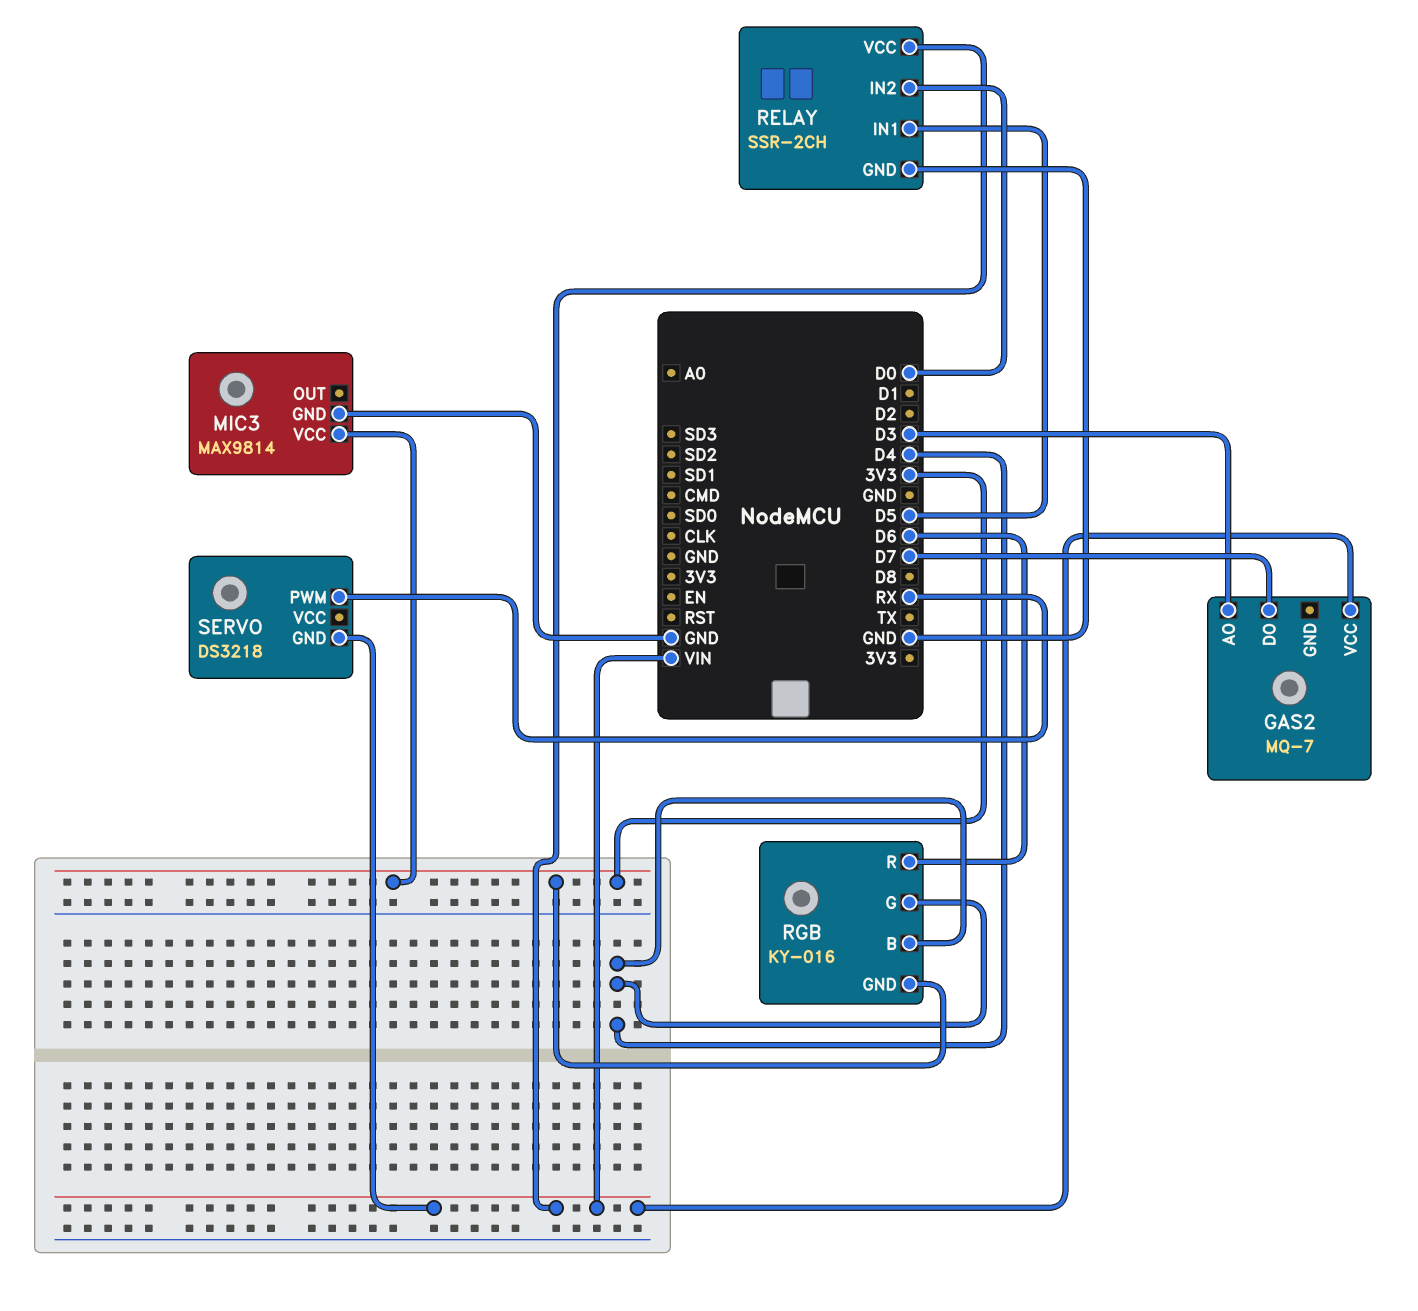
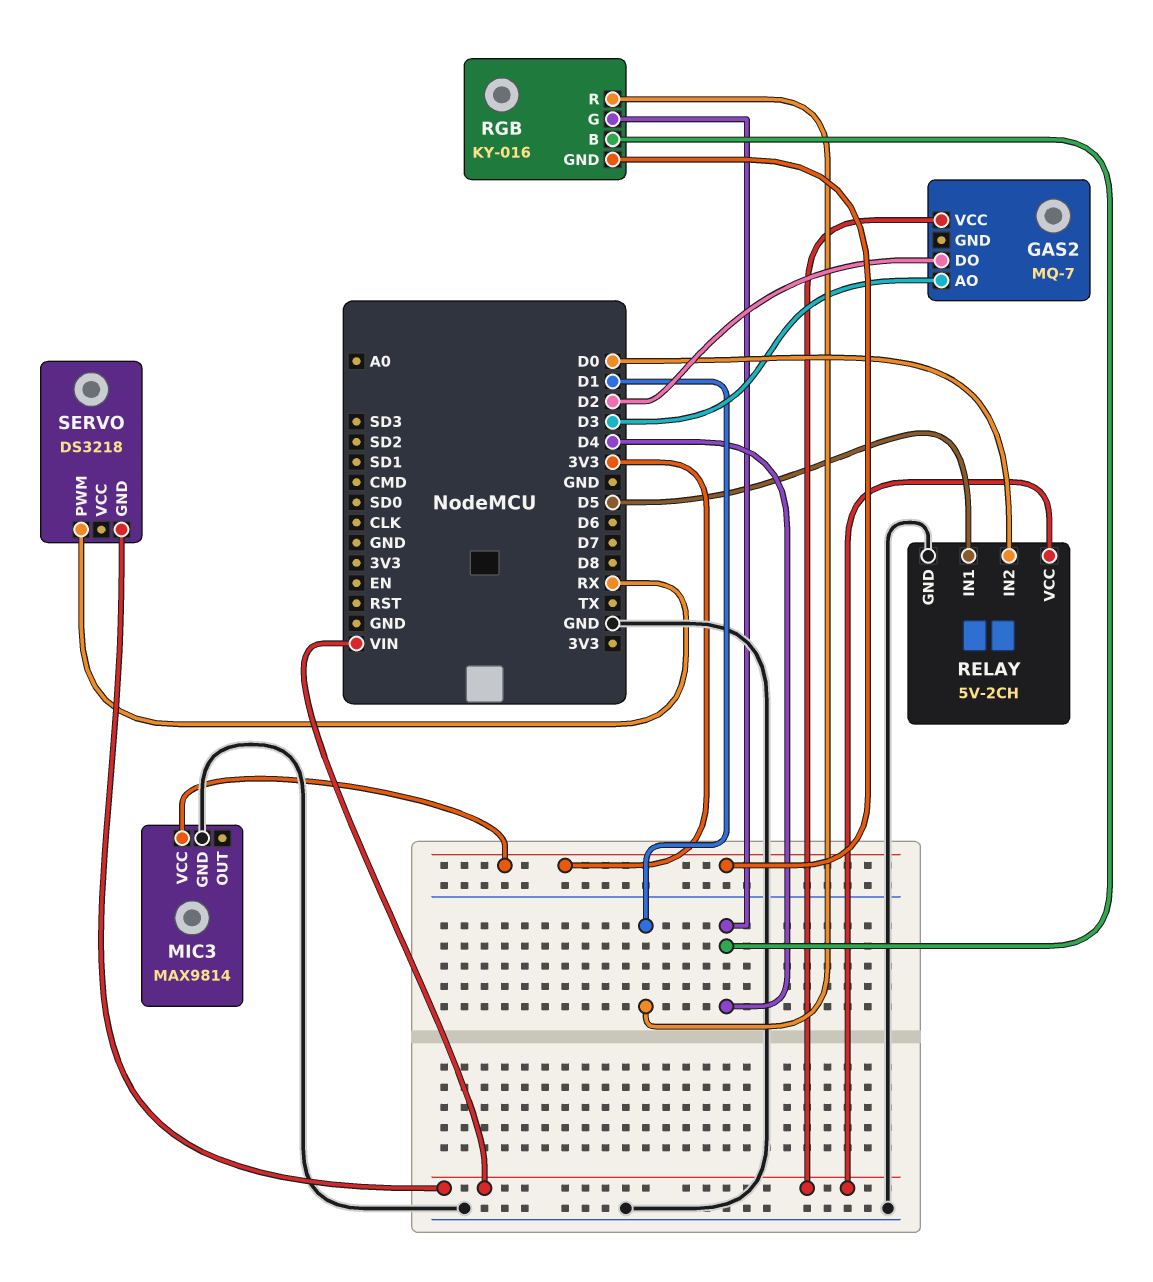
GAS2 pin DO: D7 -> D2
RELAY: SSR-2CH -> 5V-2CH
RGB pin R: D6 -> D1

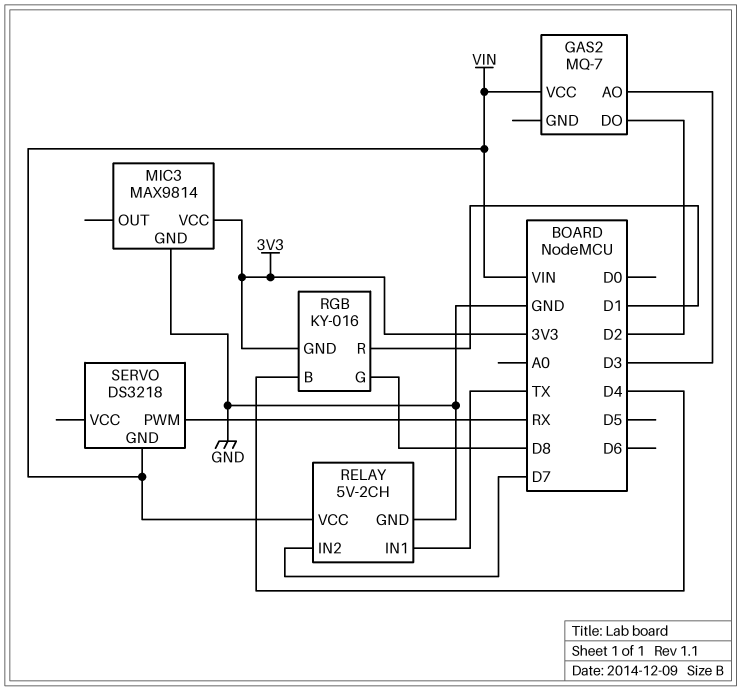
RELAY pin IN1: D5 -> TX
RELAY pin IN2: D0 -> D7
RGB pin G: D4 -> D8

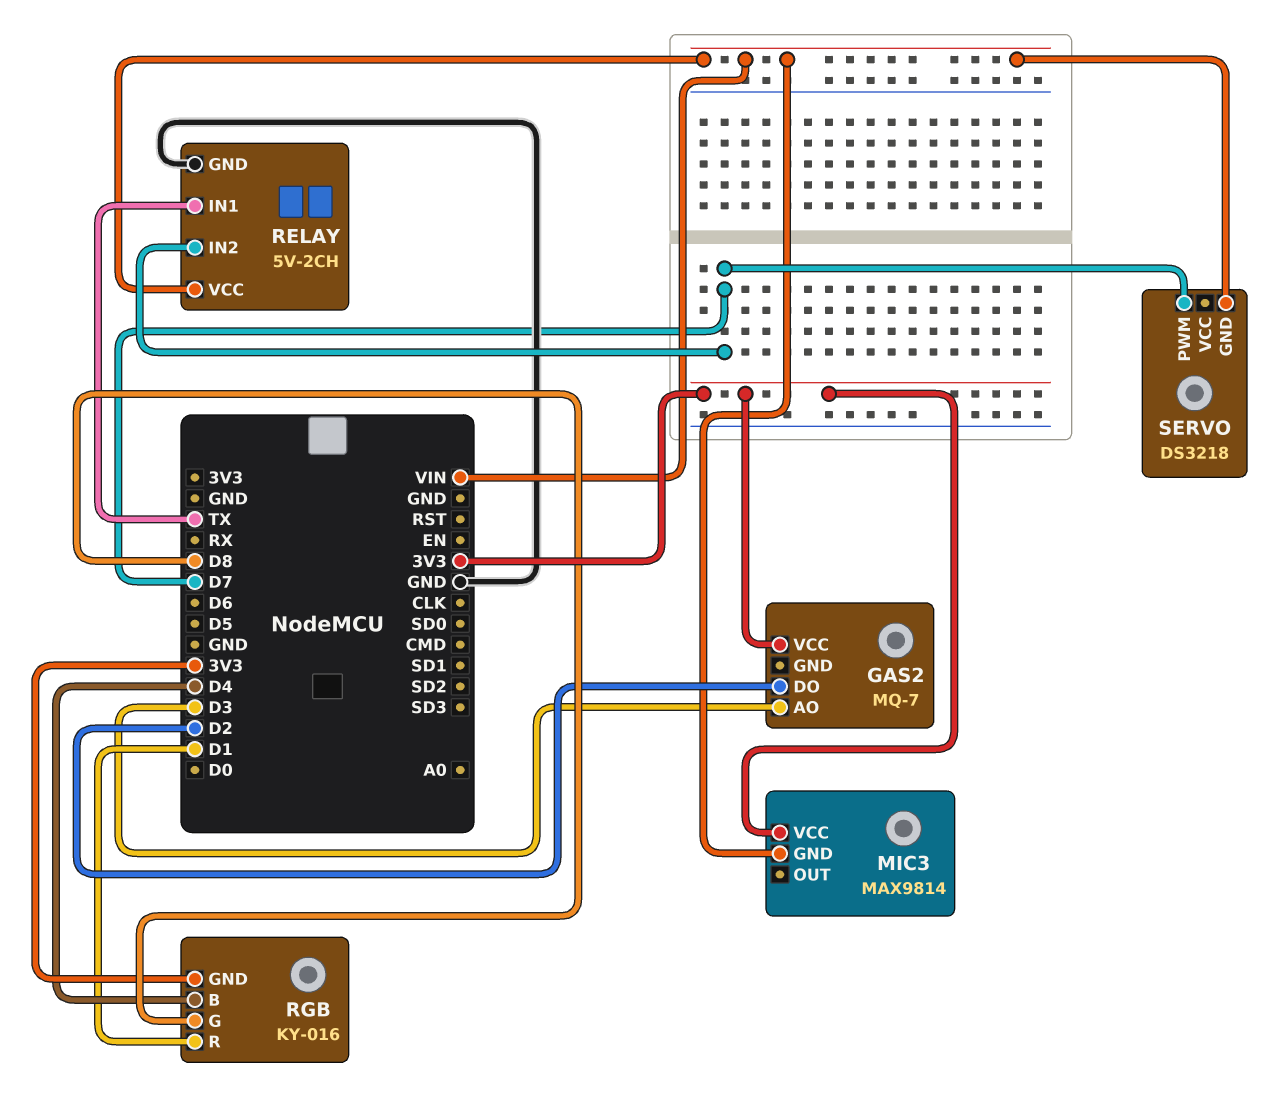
GAS2 pin VCC: VIN -> 3V3
MIC3 pin GND: GND -> VIN
SERVO pin PWM: RX -> D7

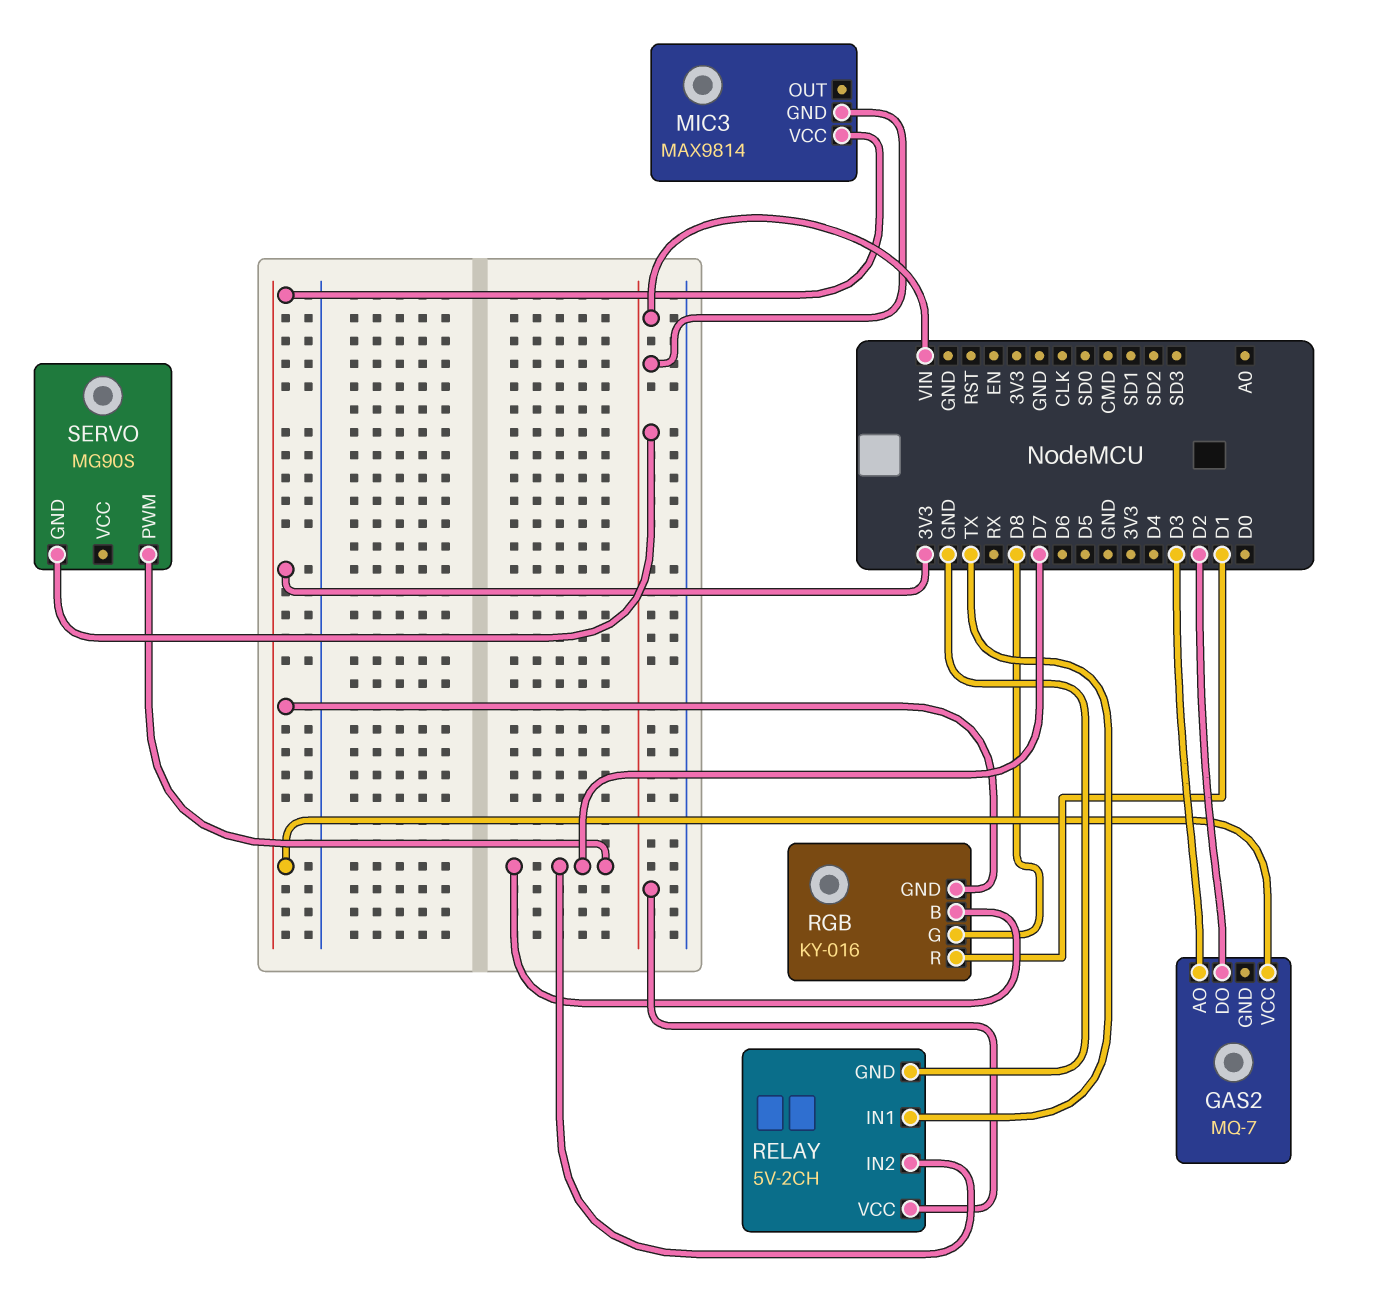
RGB pin B: D4 -> D7
SERVO: DS3218 -> MG90S

